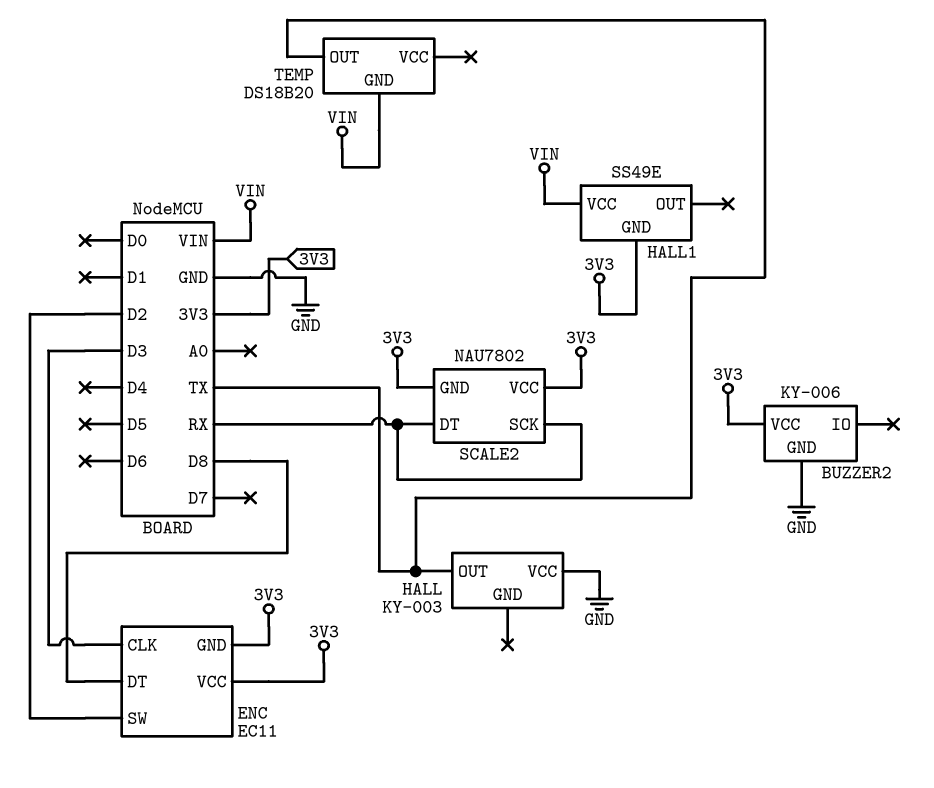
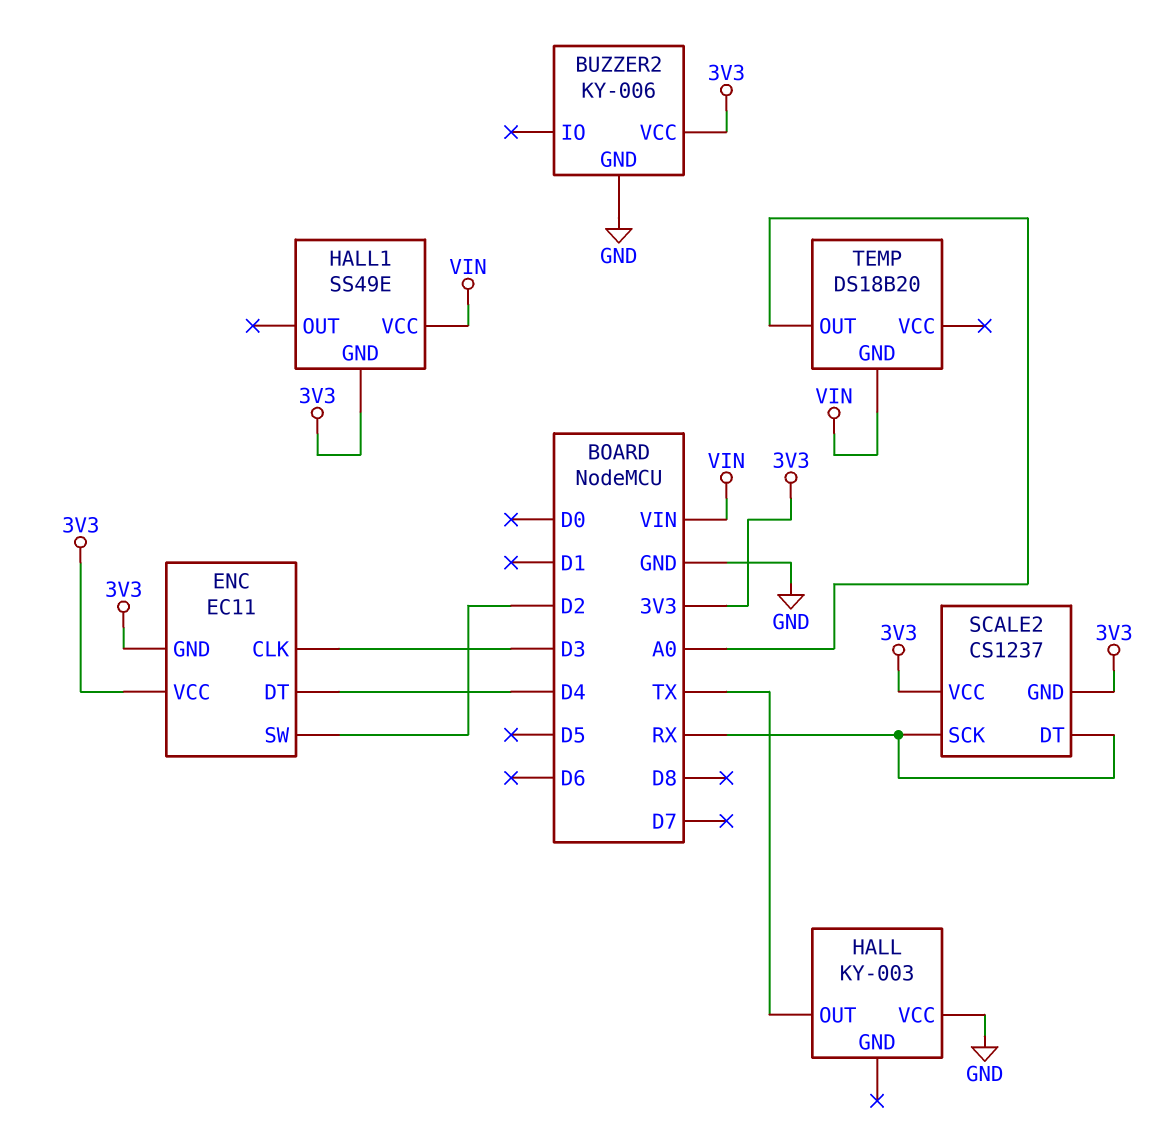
ENC pin DT: D8 -> D4
SCALE2: NAU7802 -> CS1237
TEMP pin OUT: TX -> A0

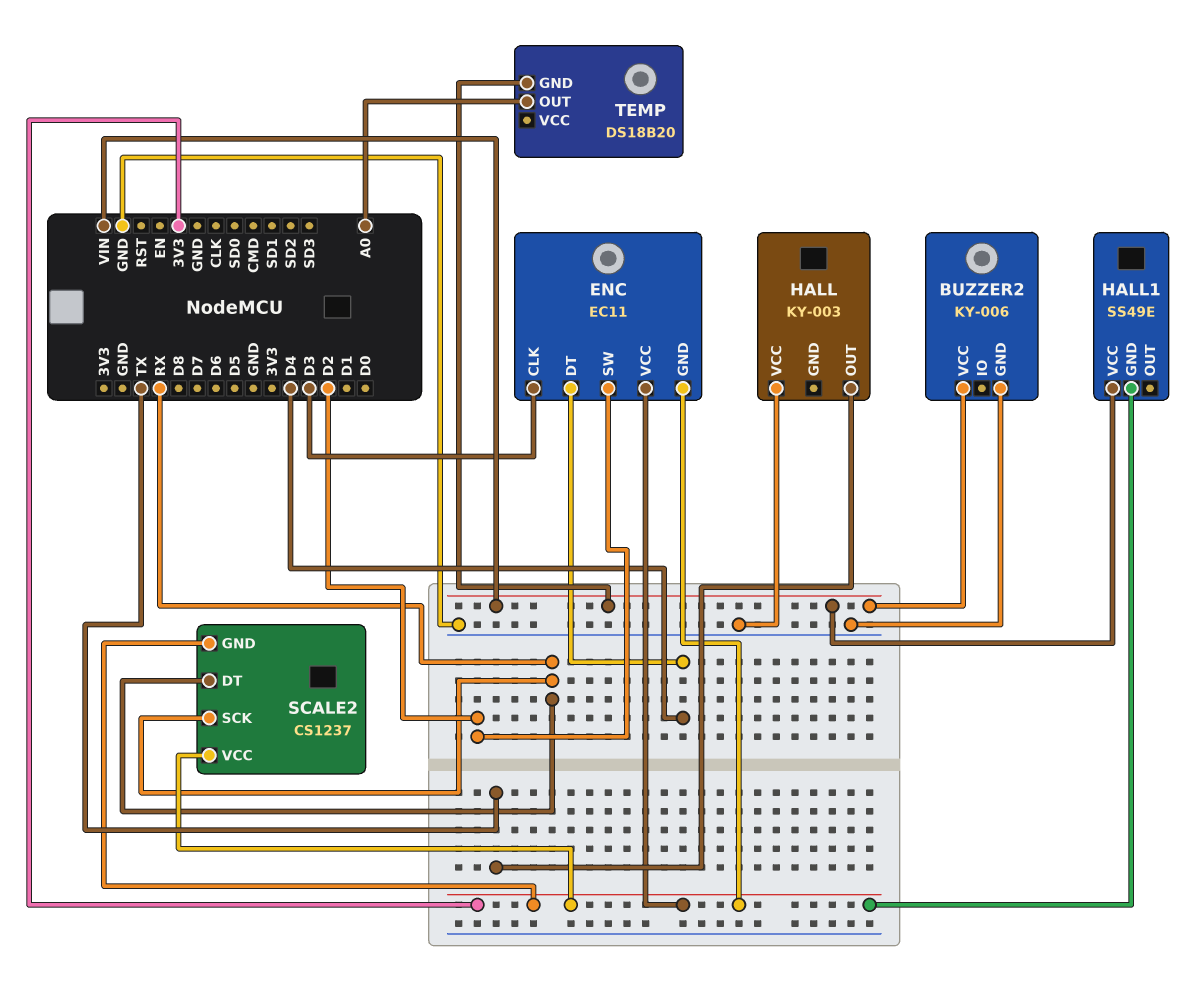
BUZZER2 pin VCC: 3V3 -> VIN

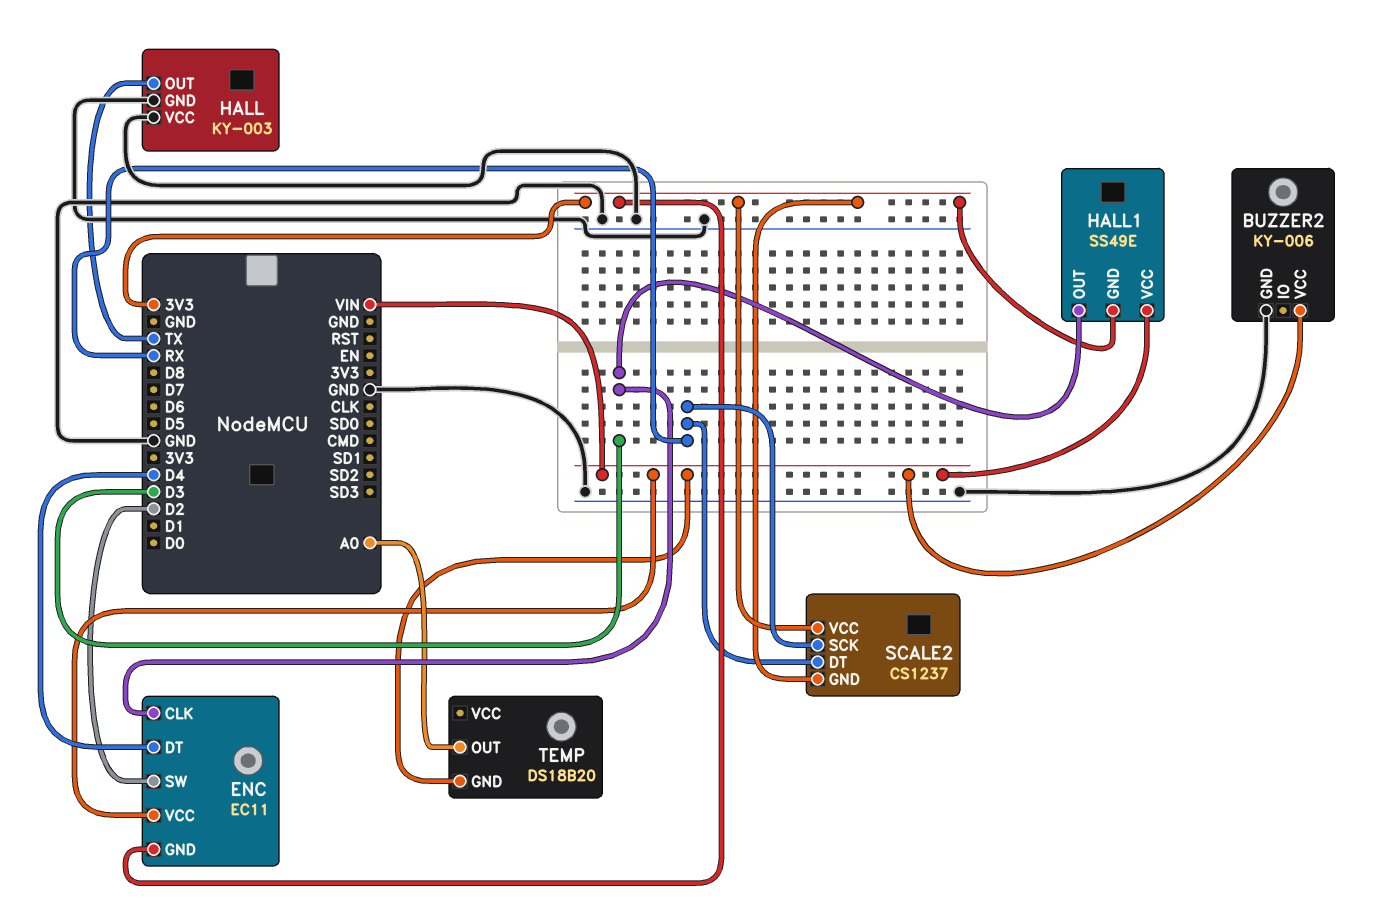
ENC pin VCC: 3V3 -> VIN
HALL pin GND: none -> GND
HALL1 pin OUT: none -> D3

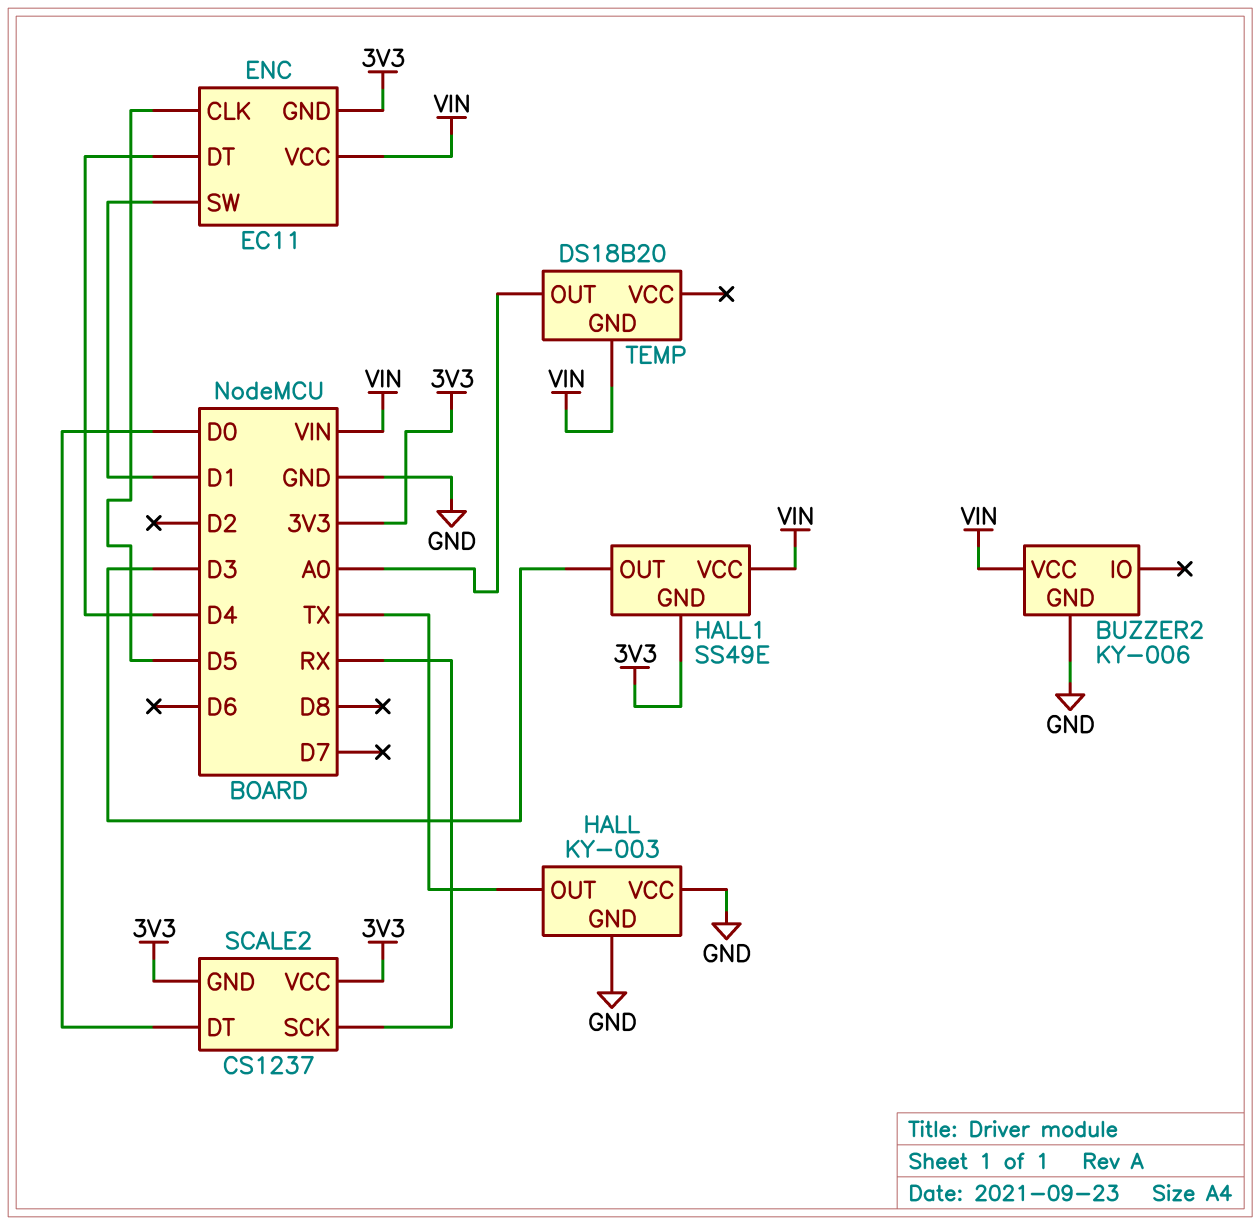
ENC pin CLK: D3 -> D5
ENC pin SW: D2 -> D1
SCALE2 pin DT: RX -> D0

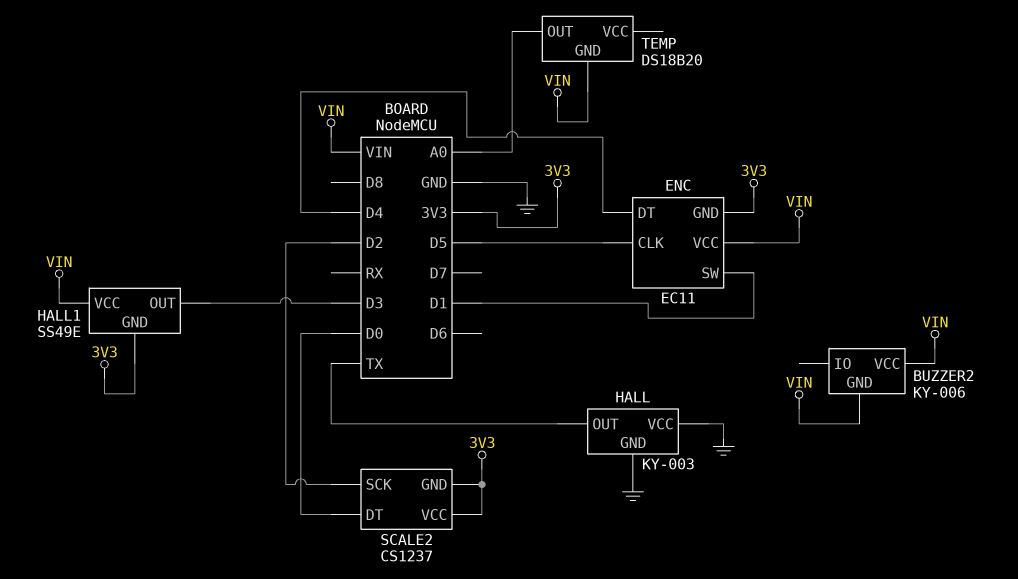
BUZZER2 pin GND: GND -> VIN
SCALE2 pin SCK: RX -> D2

